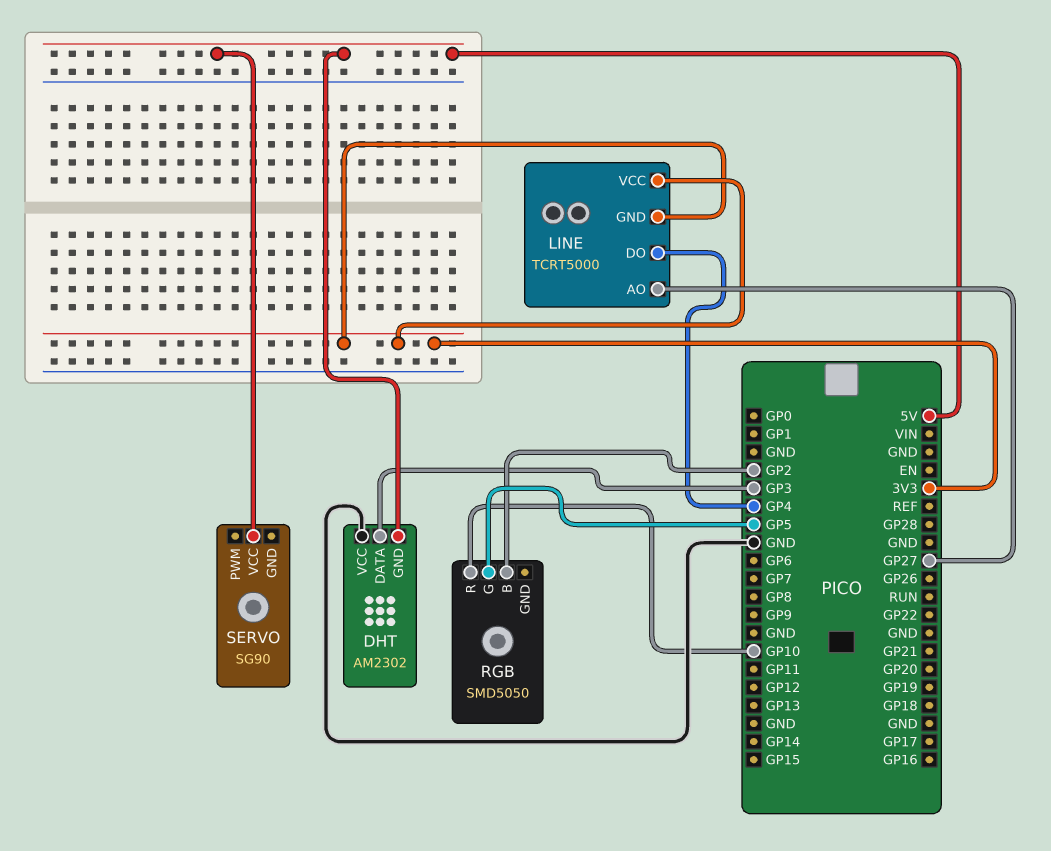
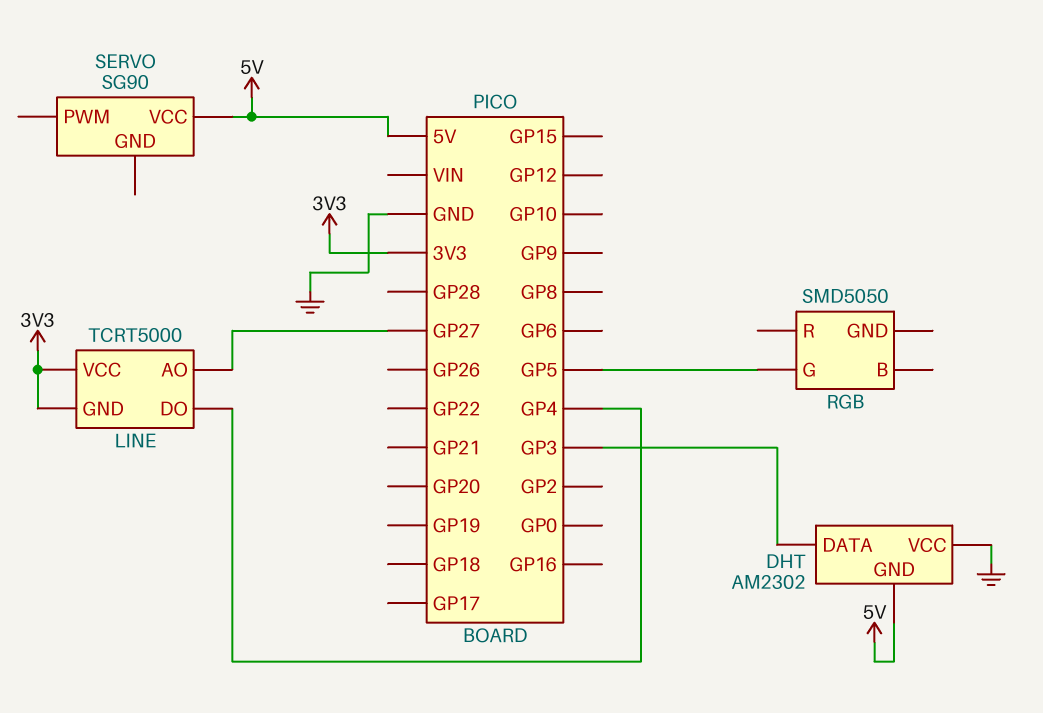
RGB pin B: GP2 -> none
RGB pin R: GP10 -> none

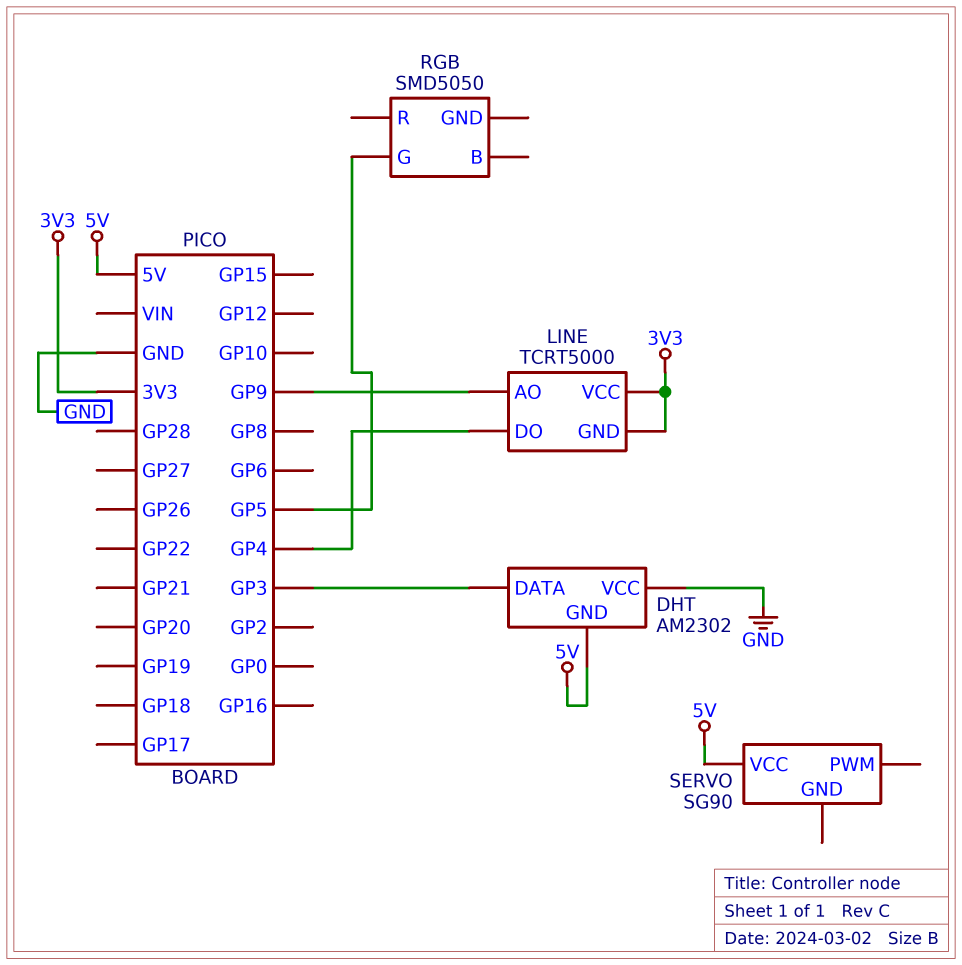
LINE pin AO: GP27 -> GP9

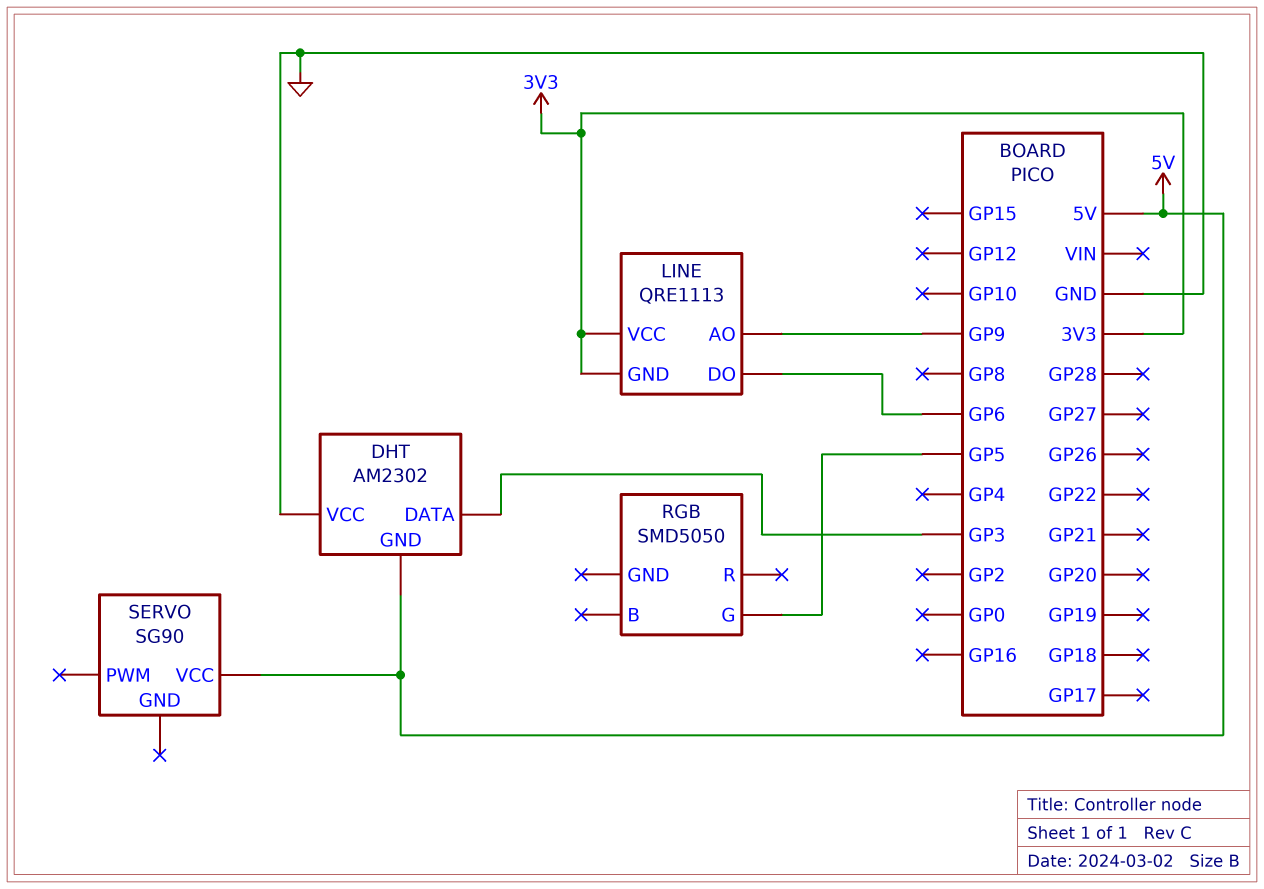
LINE: TCRT5000 -> QRE1113
LINE pin DO: GP4 -> GP6

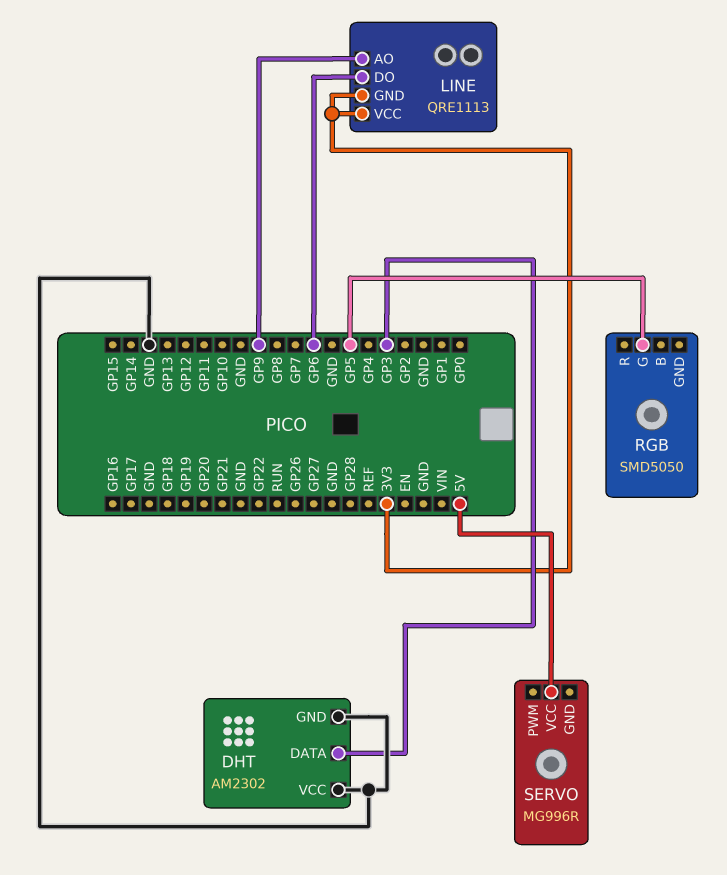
DHT pin GND: 5V -> GND
SERVO: SG90 -> MG996R

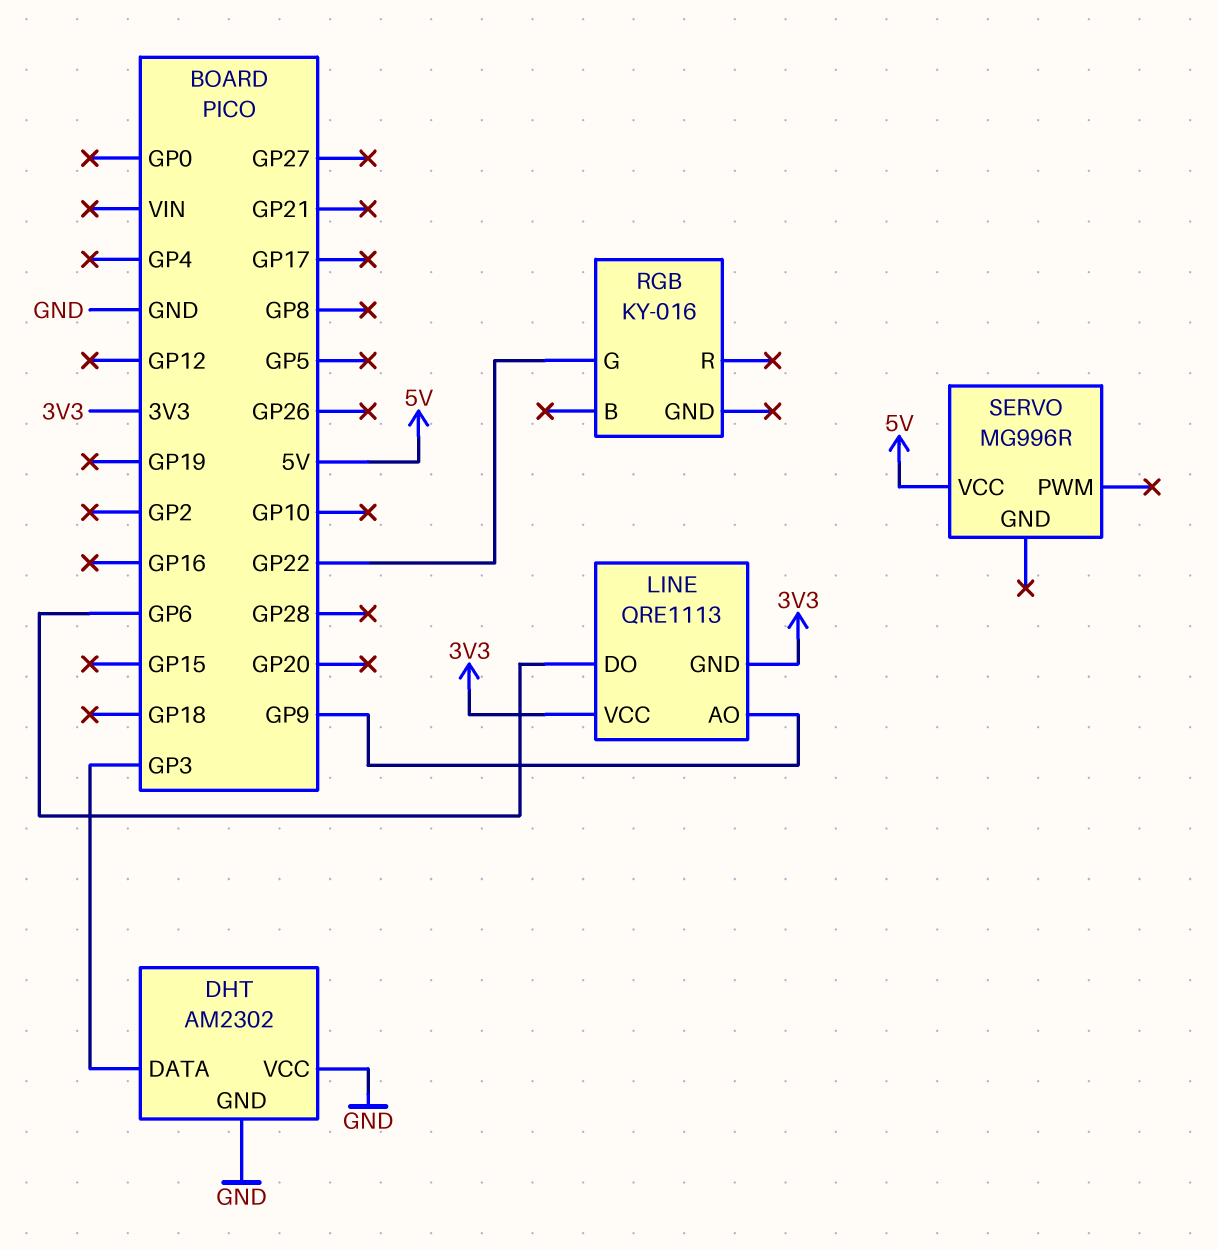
RGB: SMD5050 -> KY-016
RGB pin G: GP5 -> GP22

